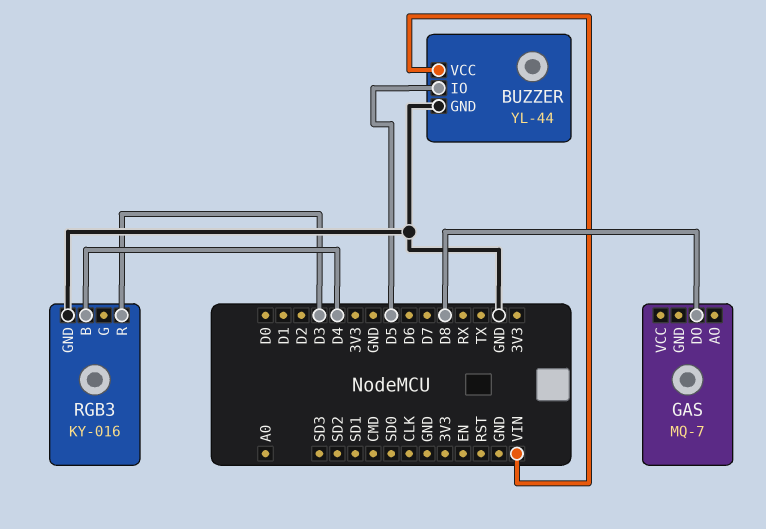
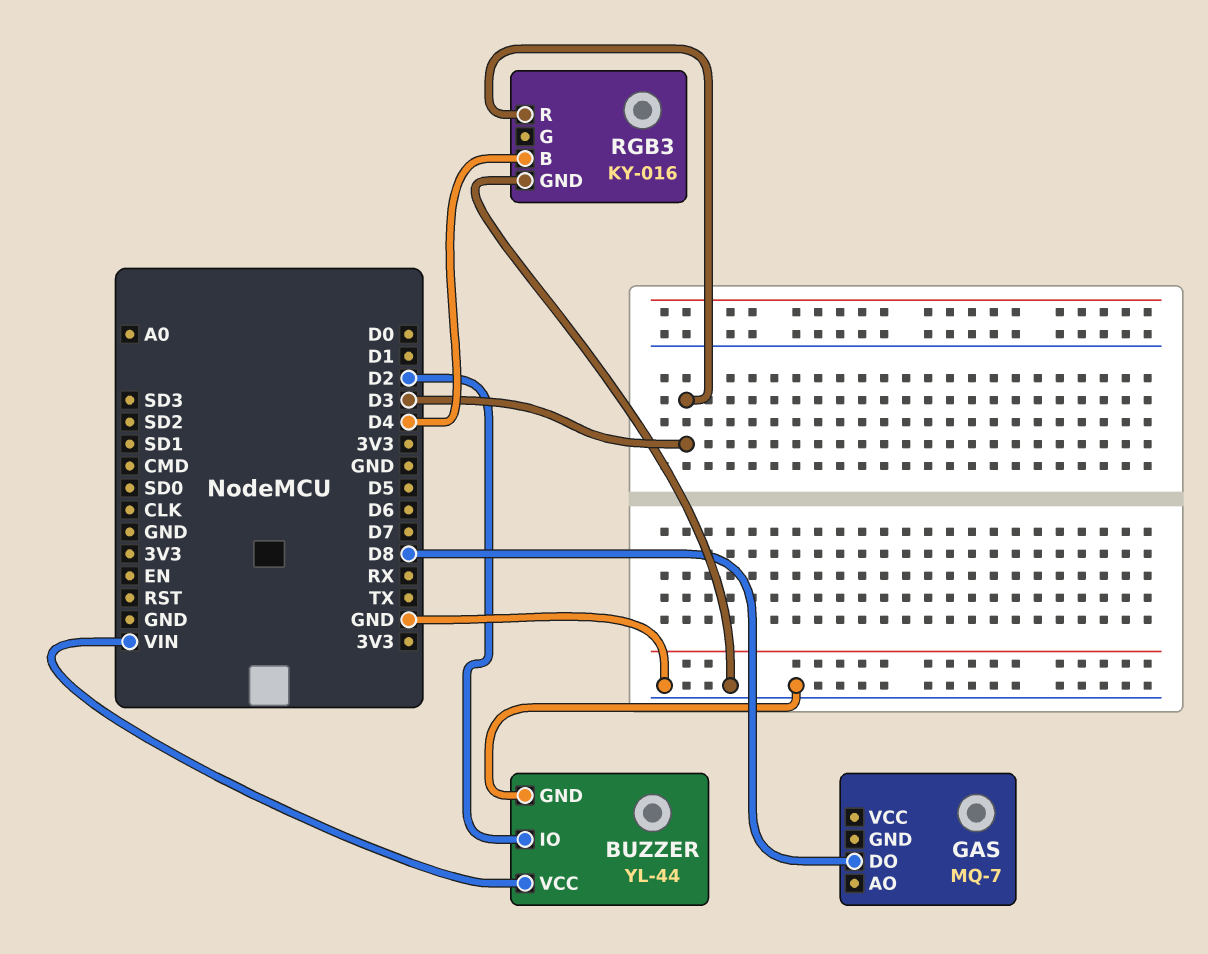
BUZZER pin IO: D5 -> D2

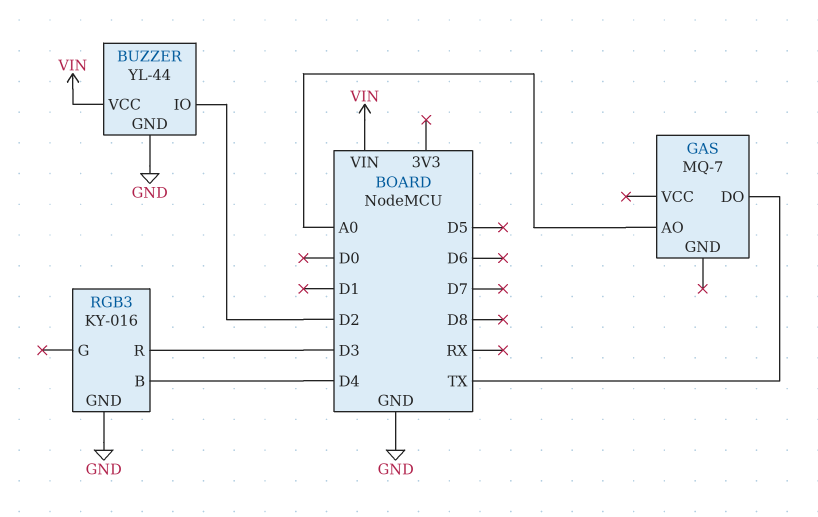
GAS pin AO: none -> A0
GAS pin DO: D8 -> TX

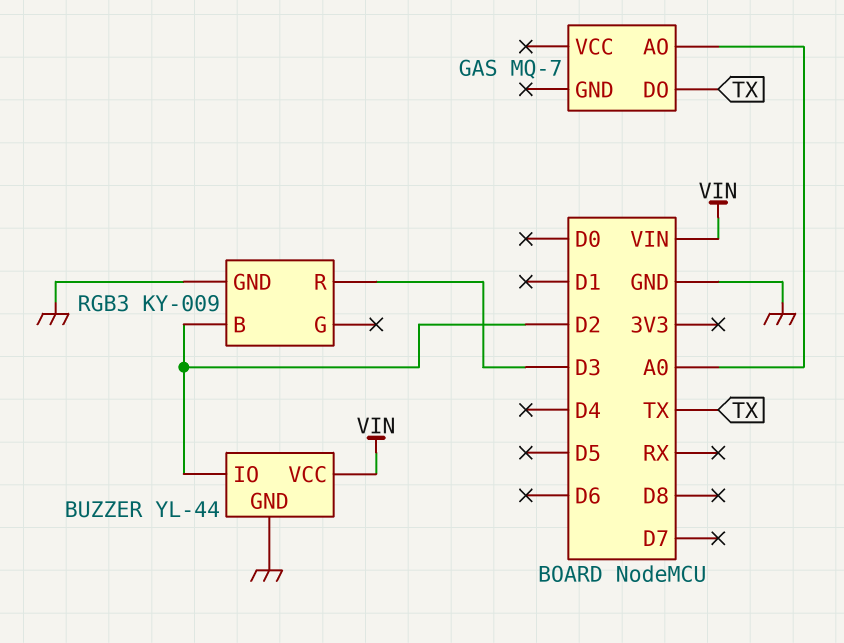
RGB3: KY-016 -> KY-009
RGB3 pin B: D4 -> D2

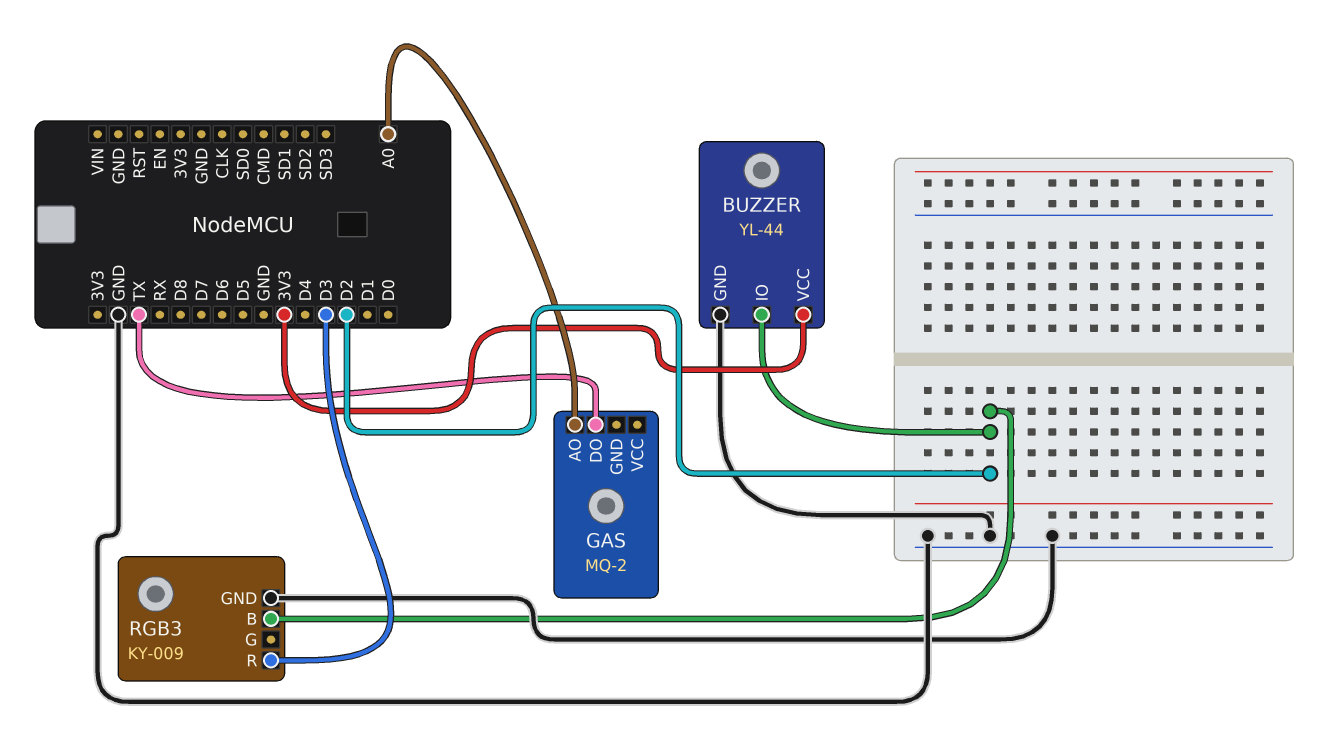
BUZZER pin VCC: VIN -> 3V3
GAS: MQ-7 -> MQ-2

